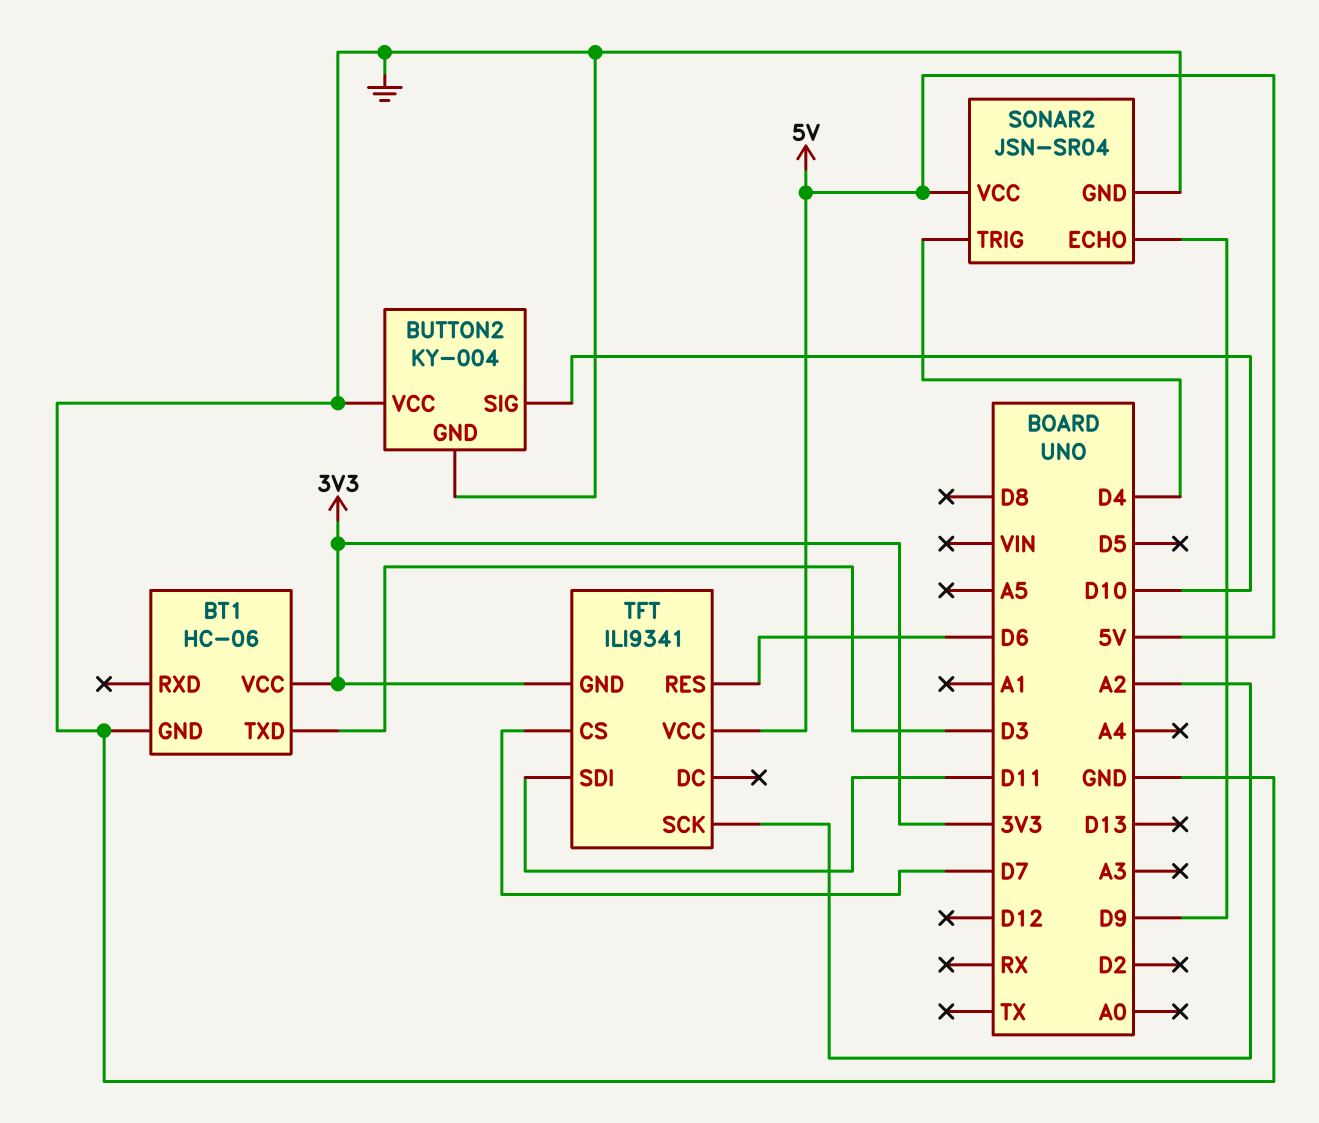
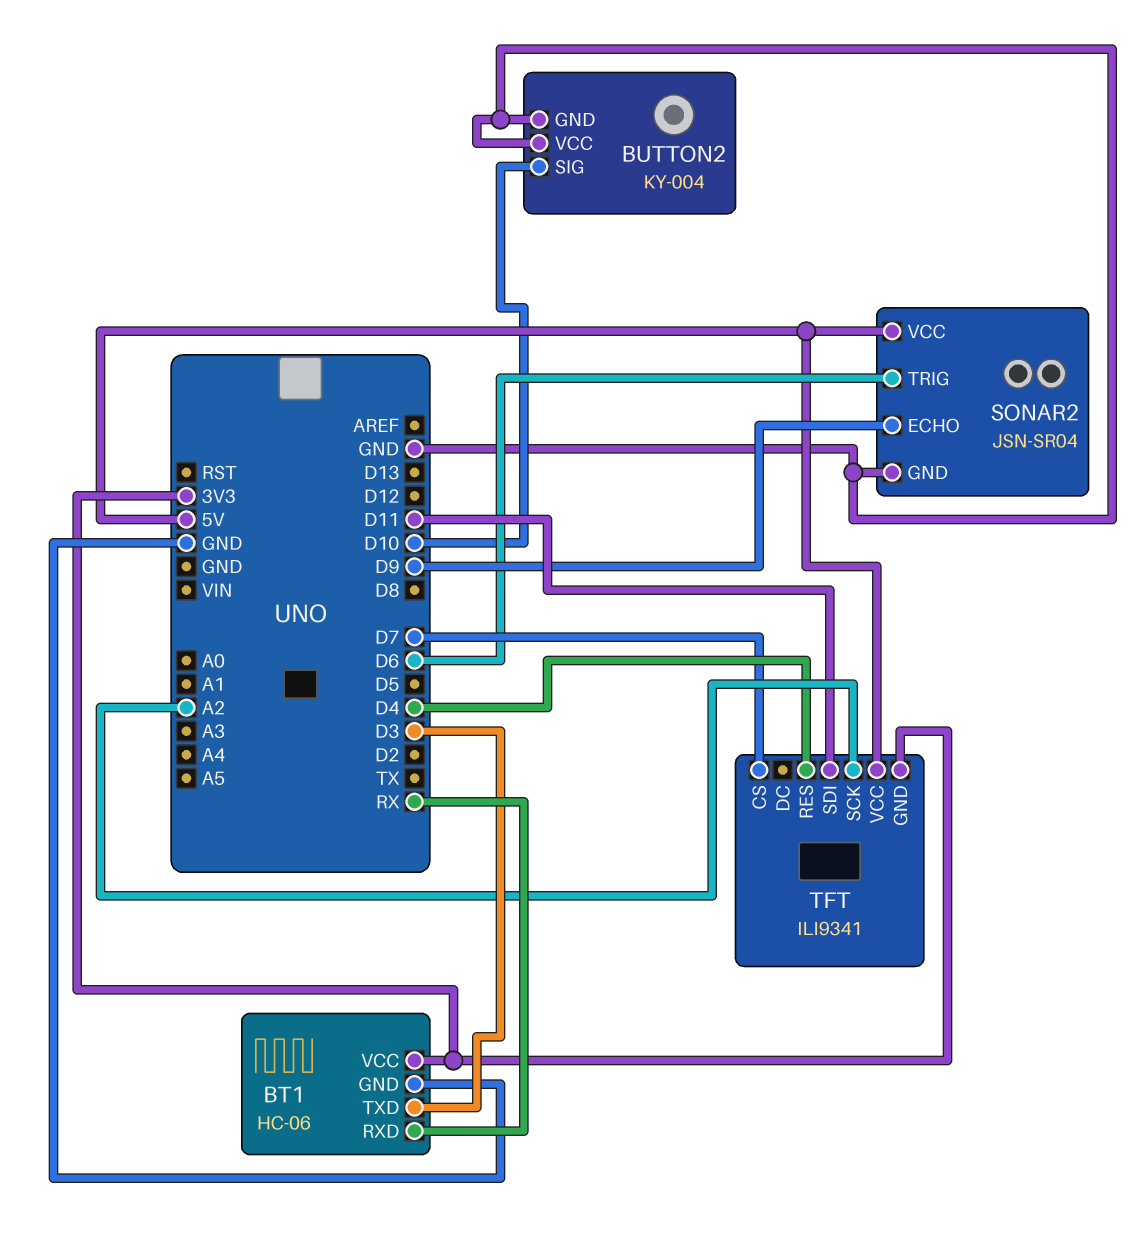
BT1 pin RXD: none -> RX
SONAR2 pin TRIG: D4 -> D6
TFT pin RES: D6 -> D4

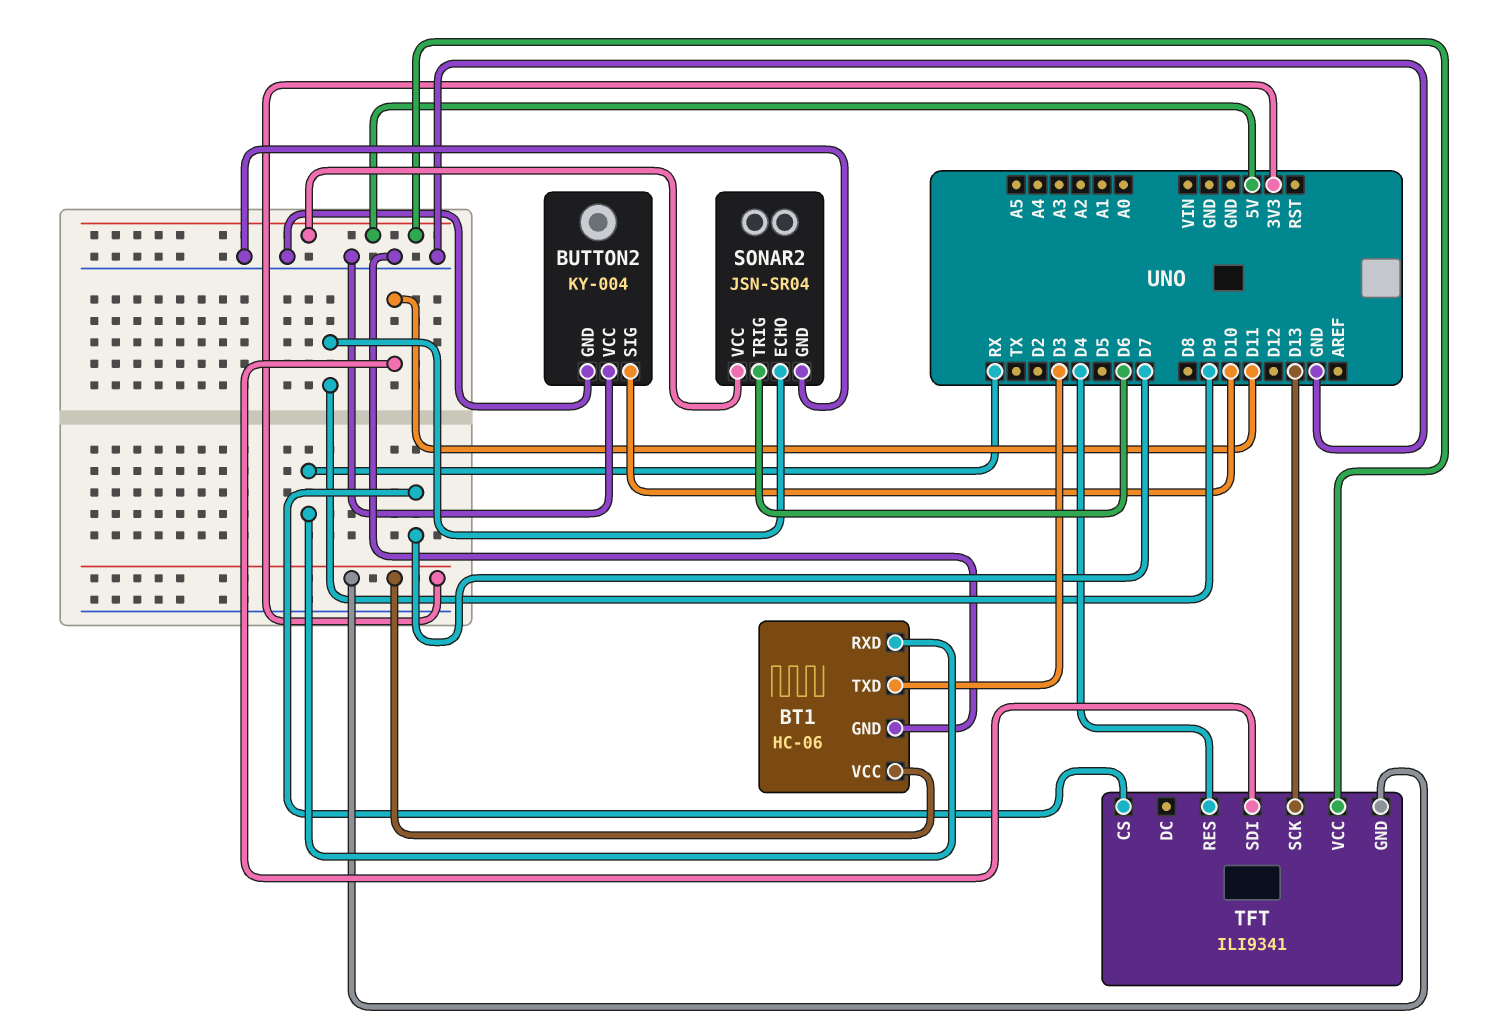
TFT pin SCK: A2 -> D13

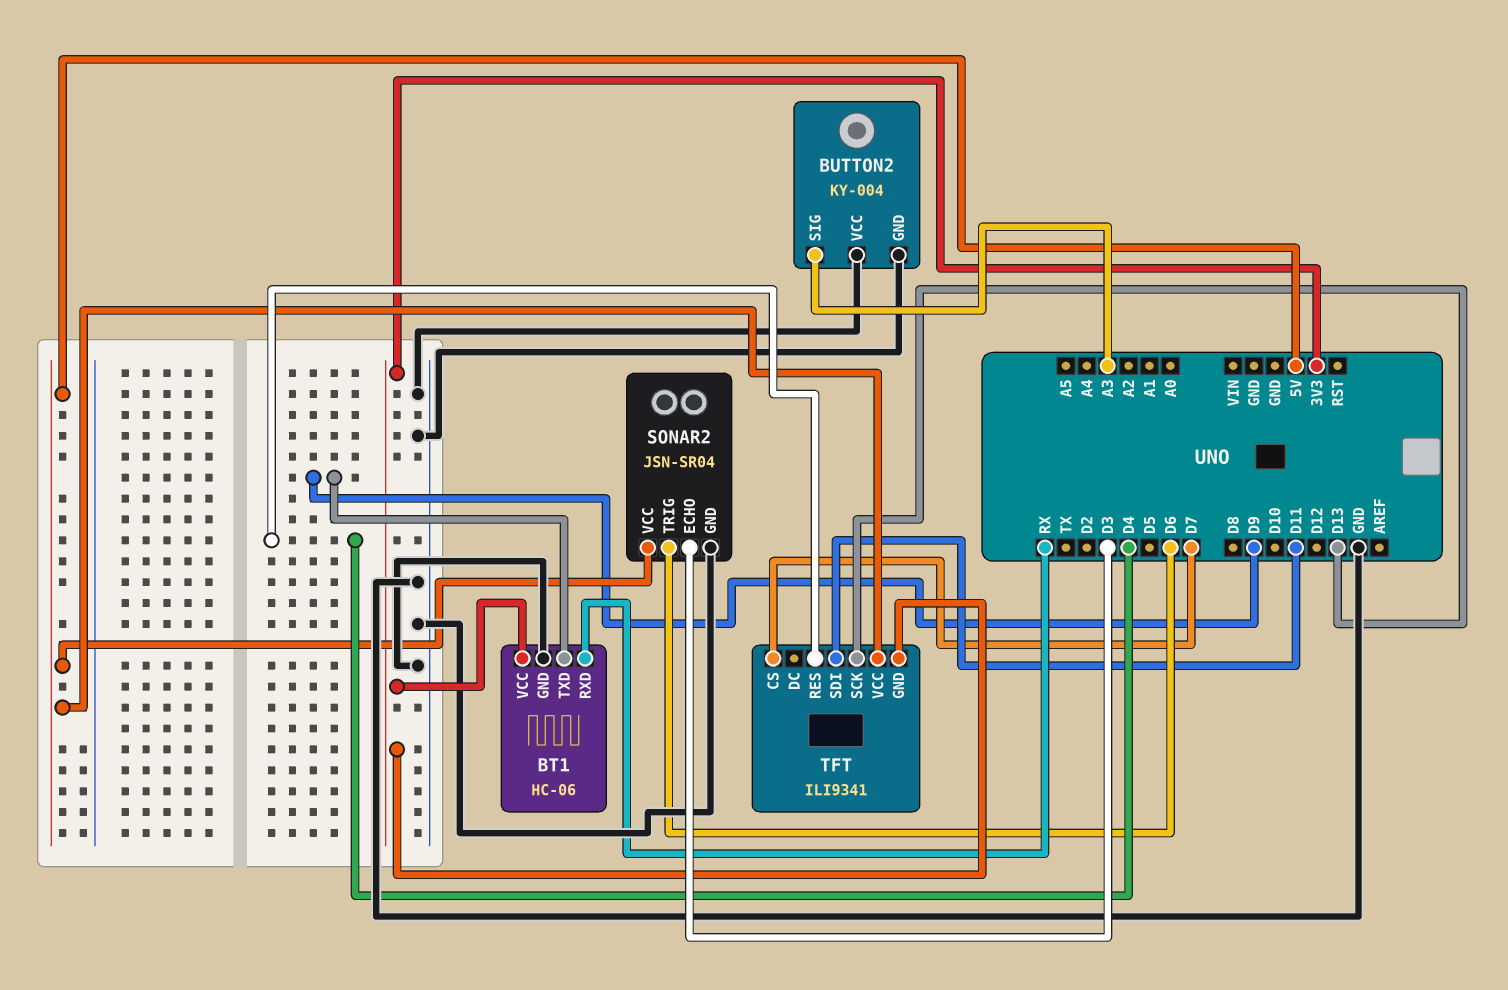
BT1 pin TXD: D3 -> D9
BUTTON2 pin SIG: D10 -> A3
SONAR2 pin ECHO: D9 -> D3

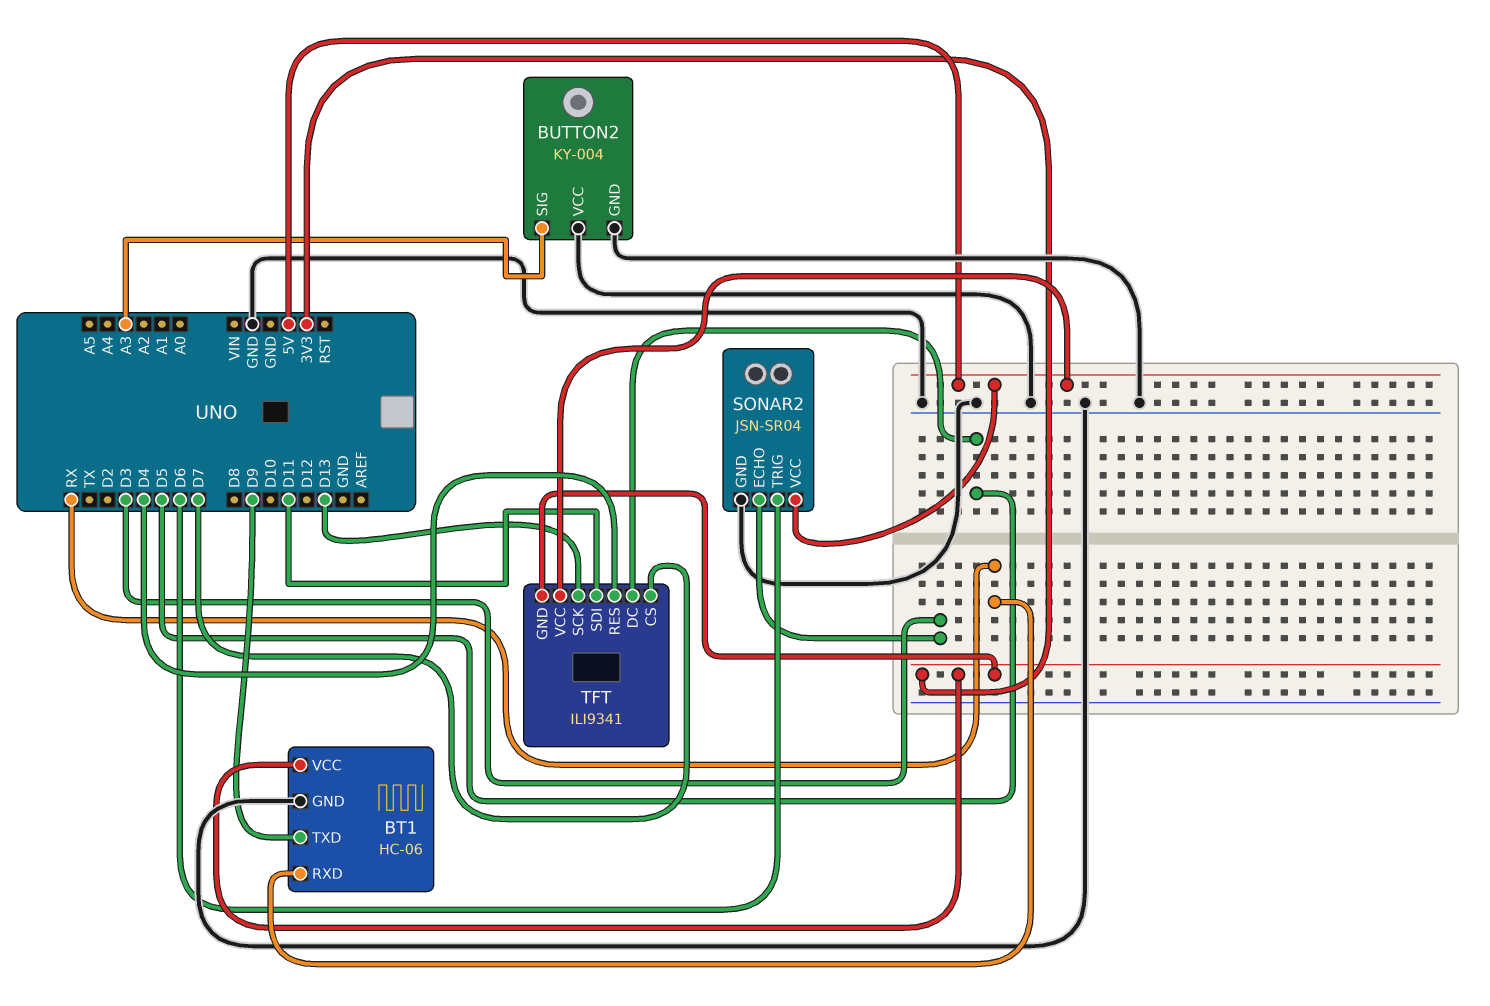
TFT pin DC: none -> D5

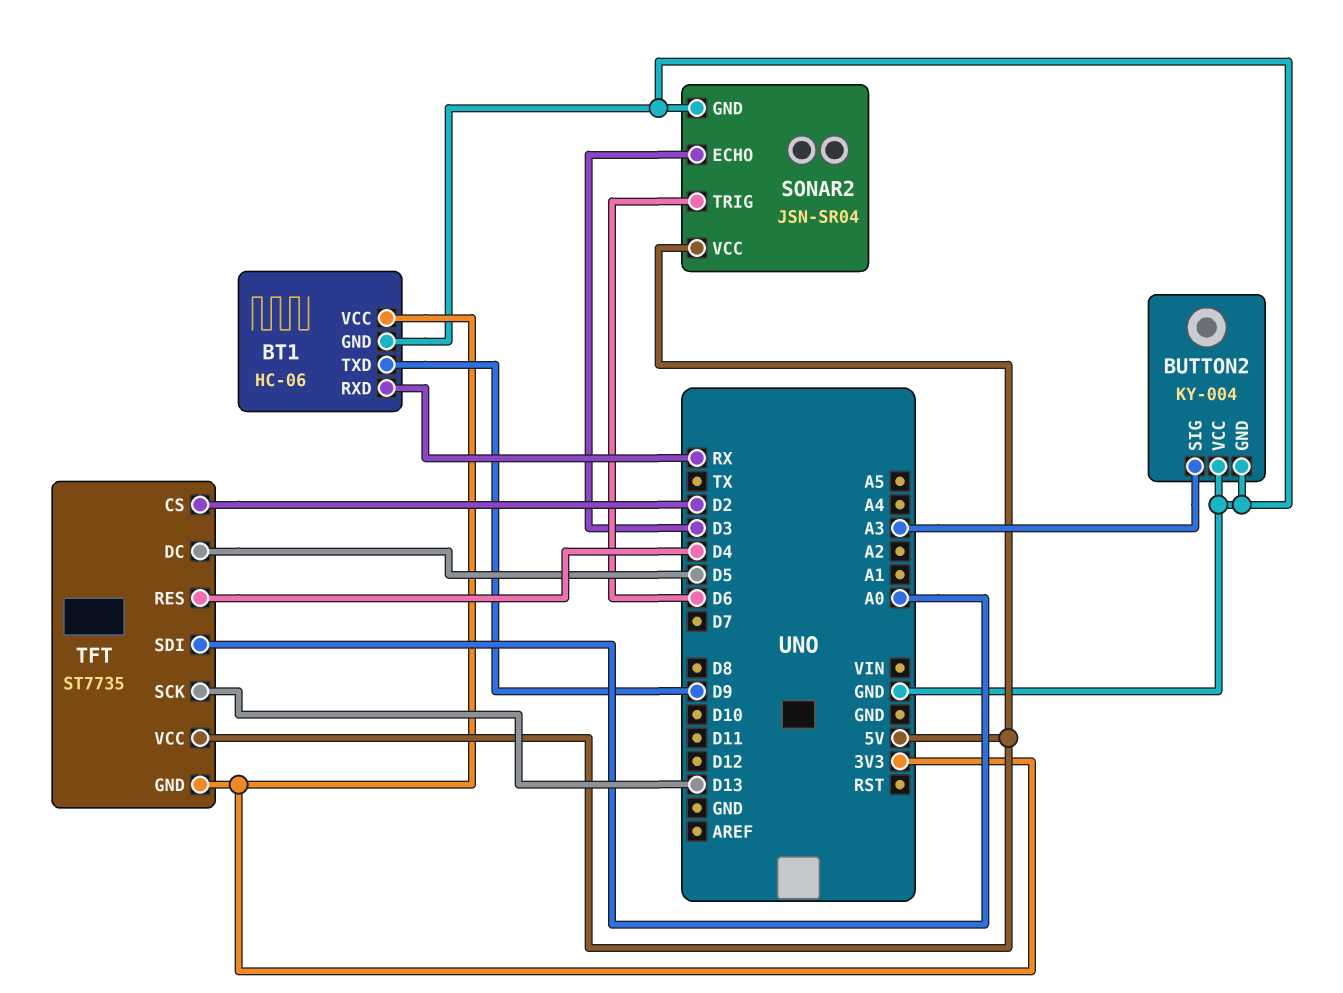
TFT: ILI9341 -> ST7735
TFT pin CS: D7 -> D2
TFT pin SDI: D11 -> A0

